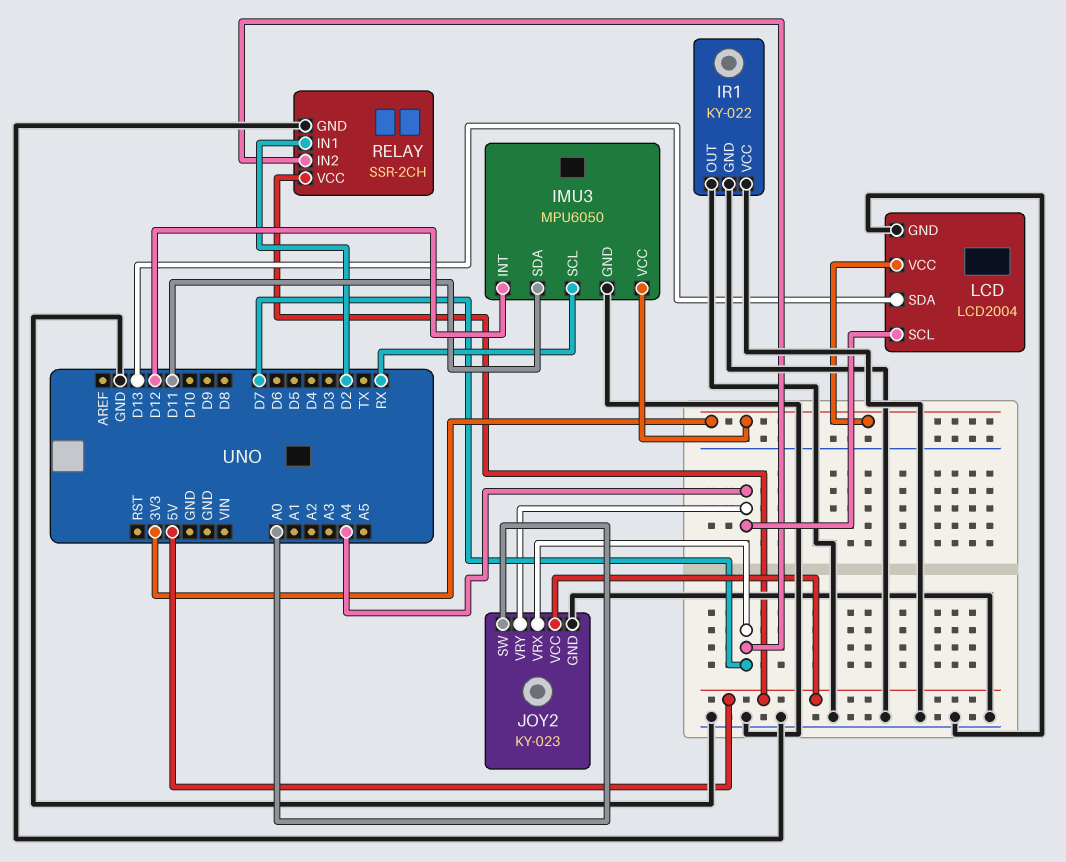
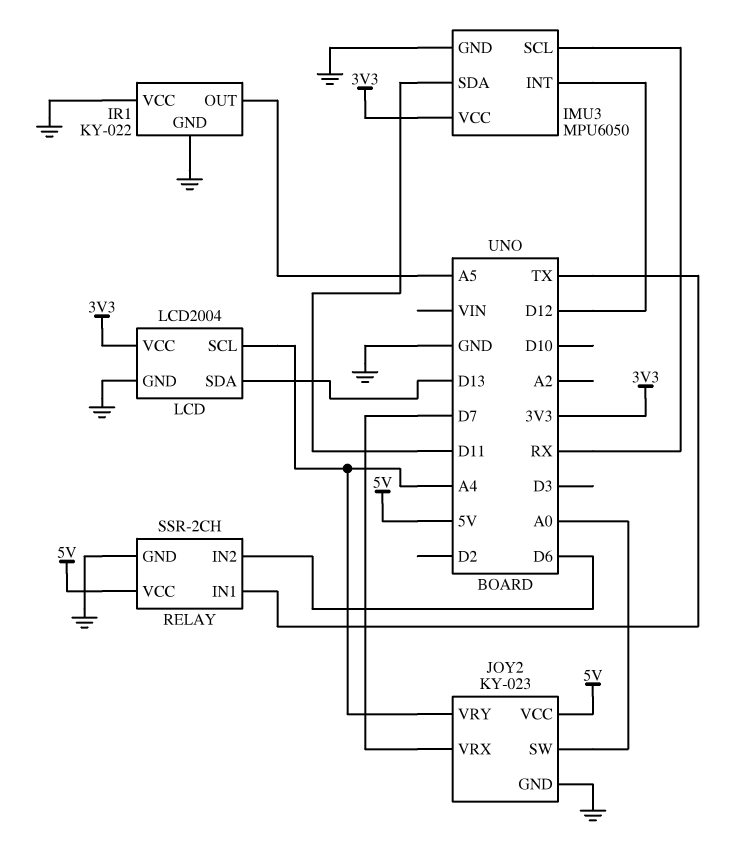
IR1 pin OUT: GND -> A5
RELAY pin IN1: D2 -> TX
RELAY pin IN2: D7 -> D6

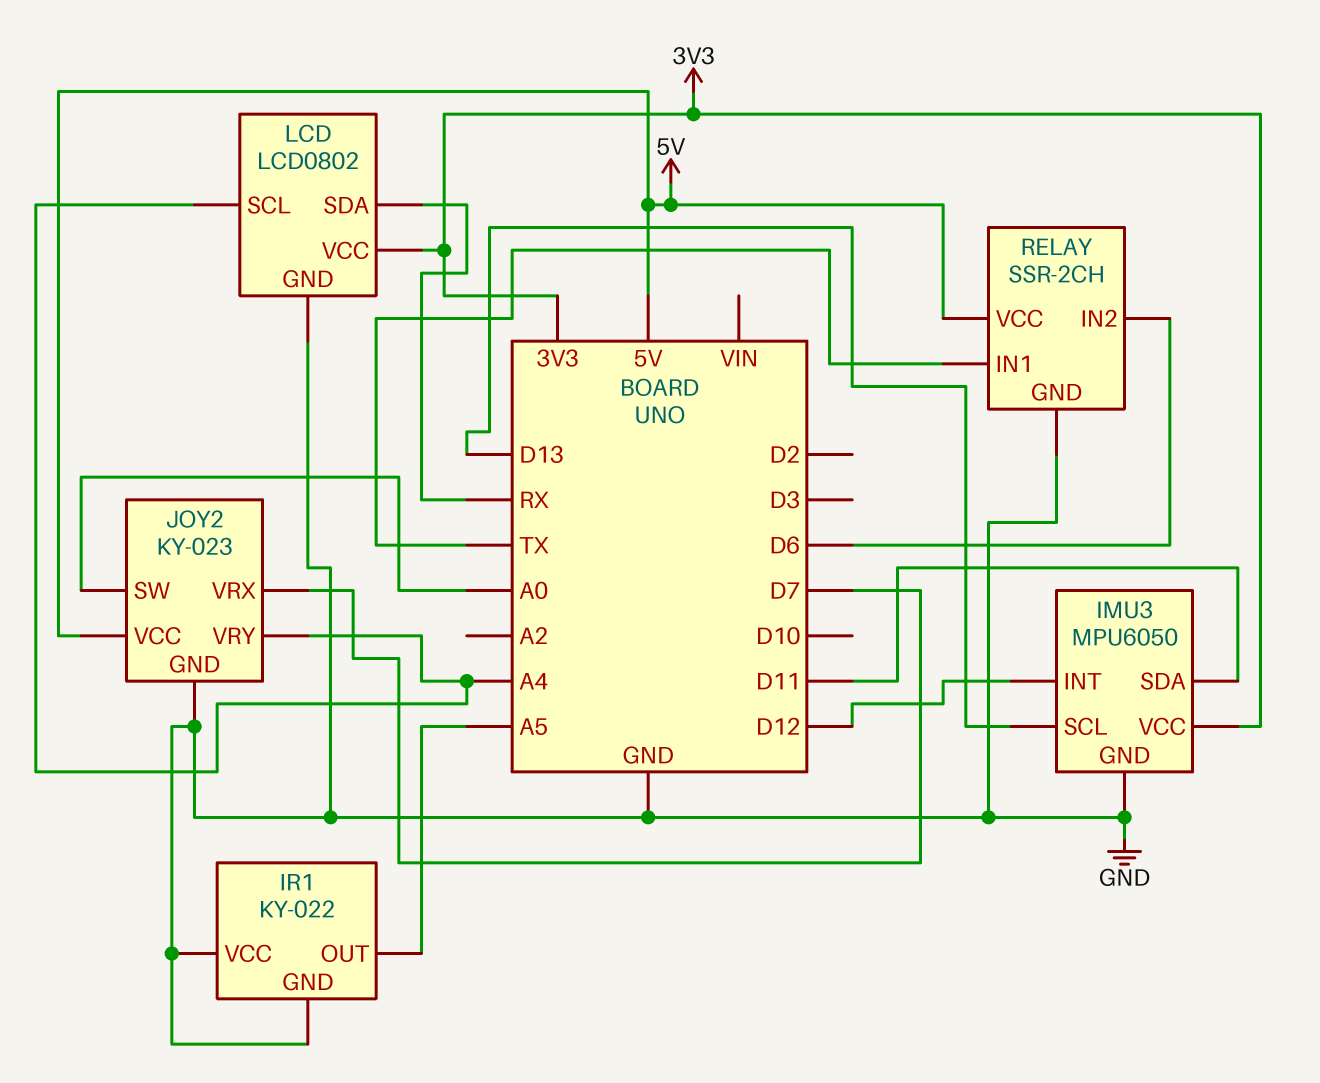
IMU3 pin SCL: RX -> D13
LCD: LCD2004 -> LCD0802
LCD pin SDA: D13 -> RX

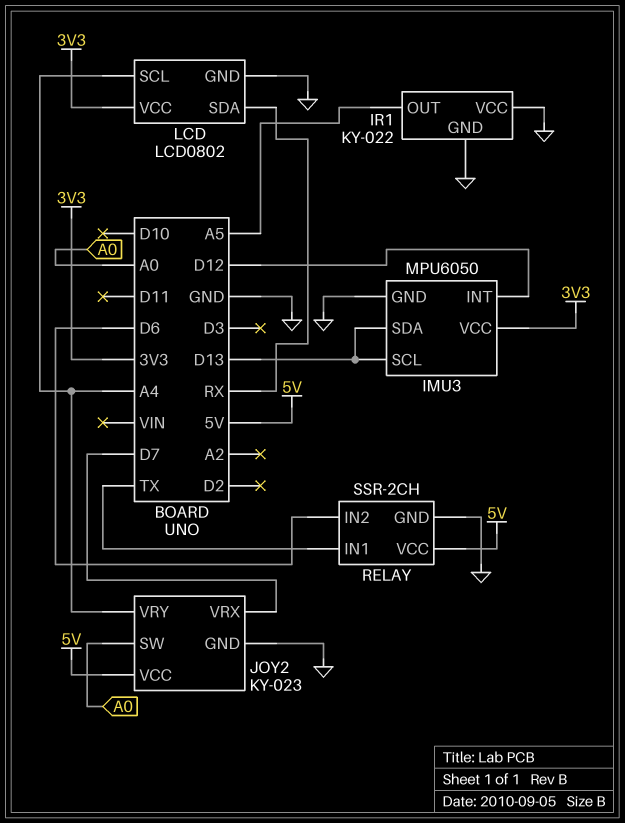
IMU3 pin SDA: D11 -> D13

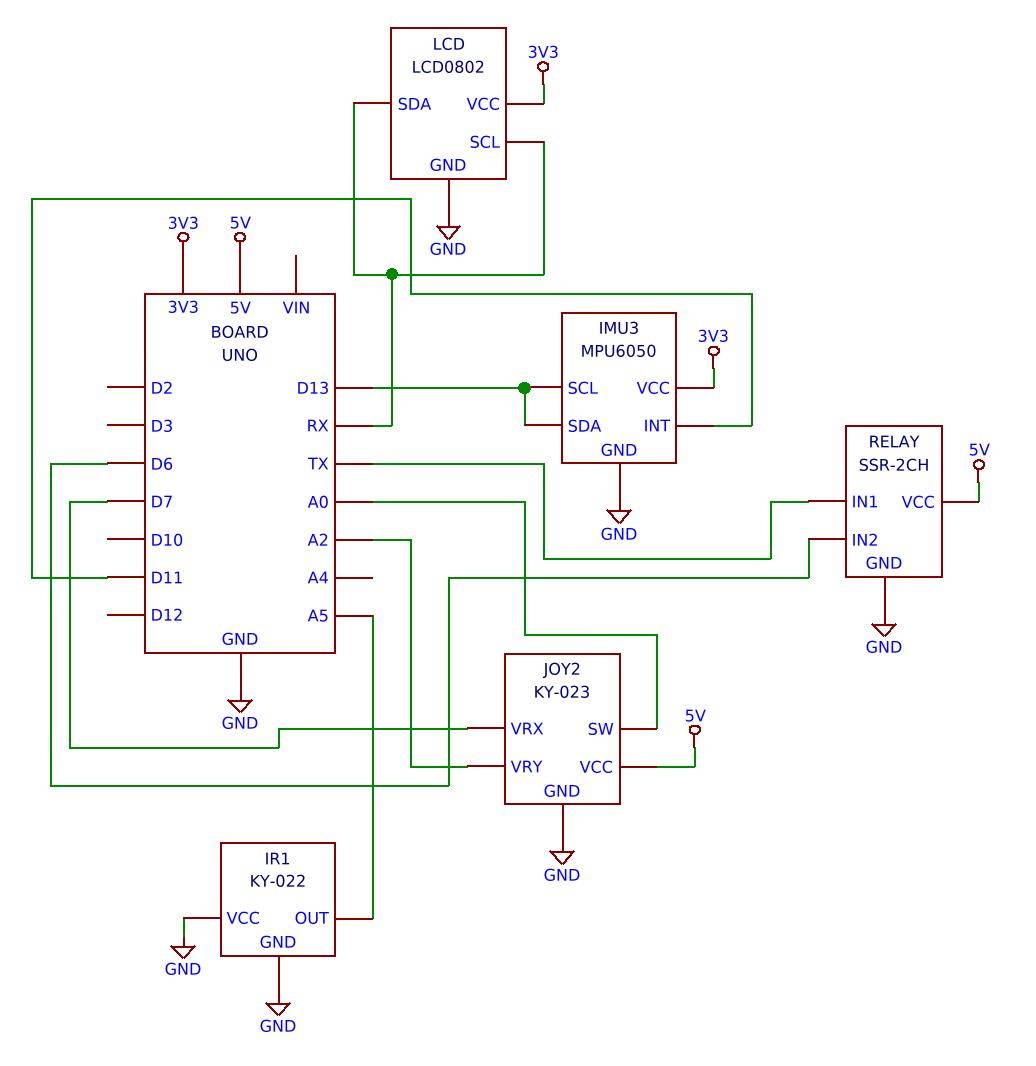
IMU3 pin INT: D12 -> D11
JOY2 pin VRY: A4 -> A2
LCD pin SCL: A4 -> RX

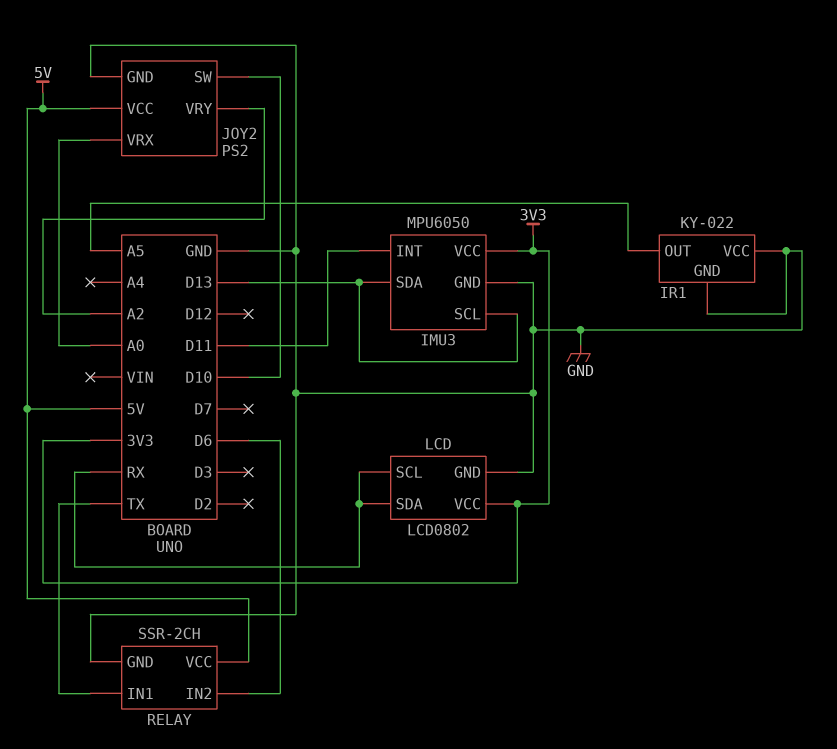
JOY2: KY-023 -> PS2
JOY2 pin SW: A0 -> D10
JOY2 pin VRX: D7 -> A0

